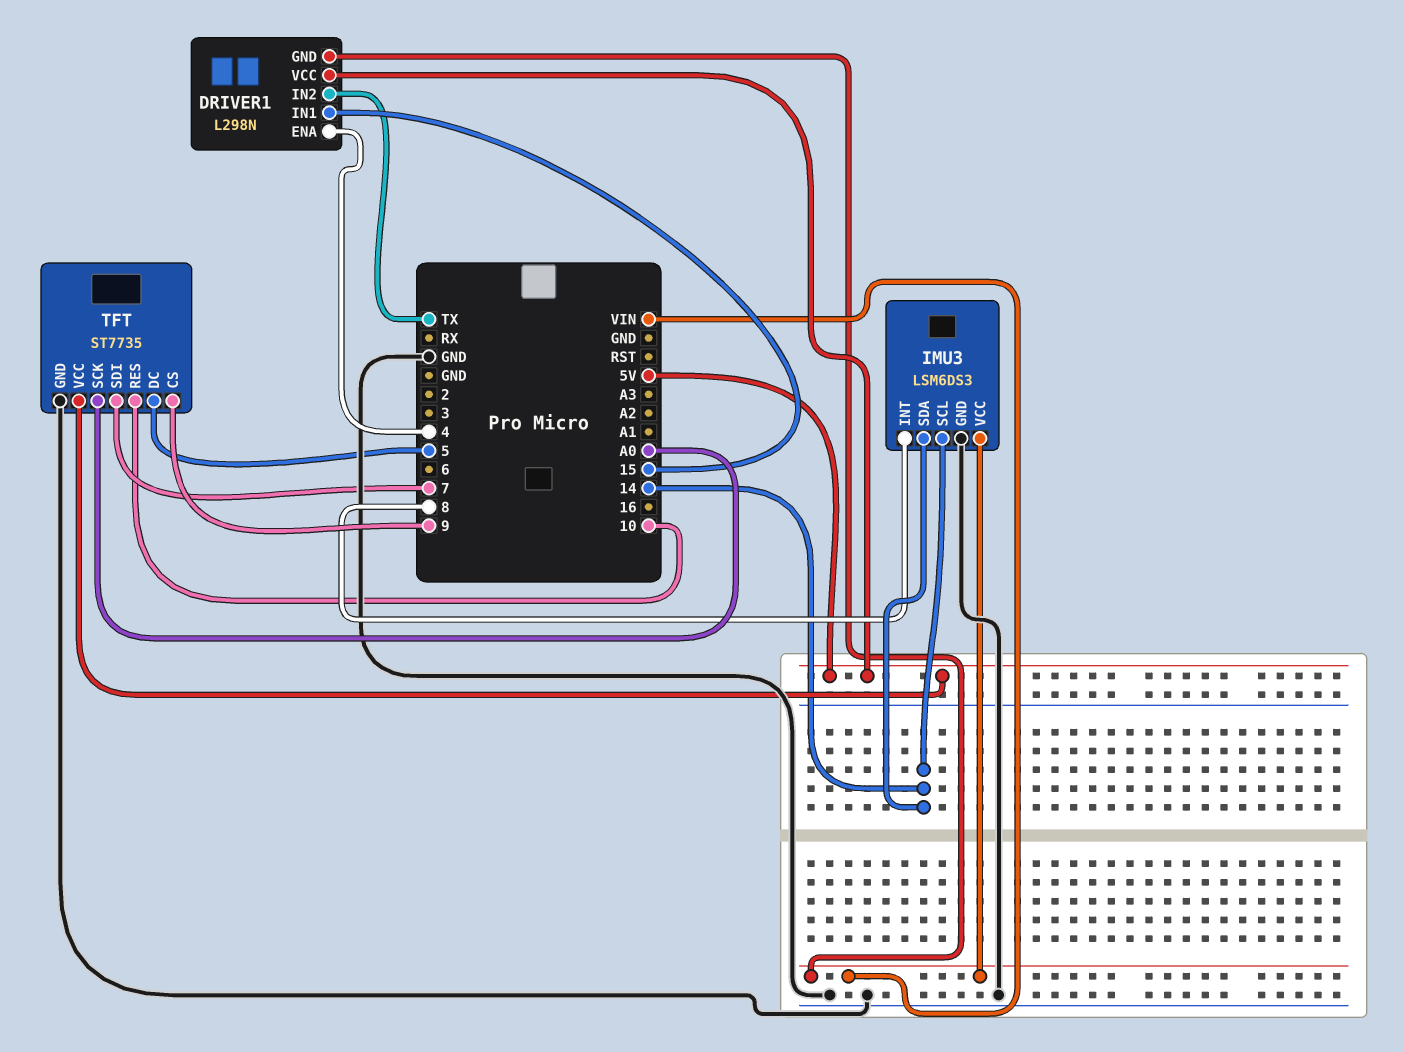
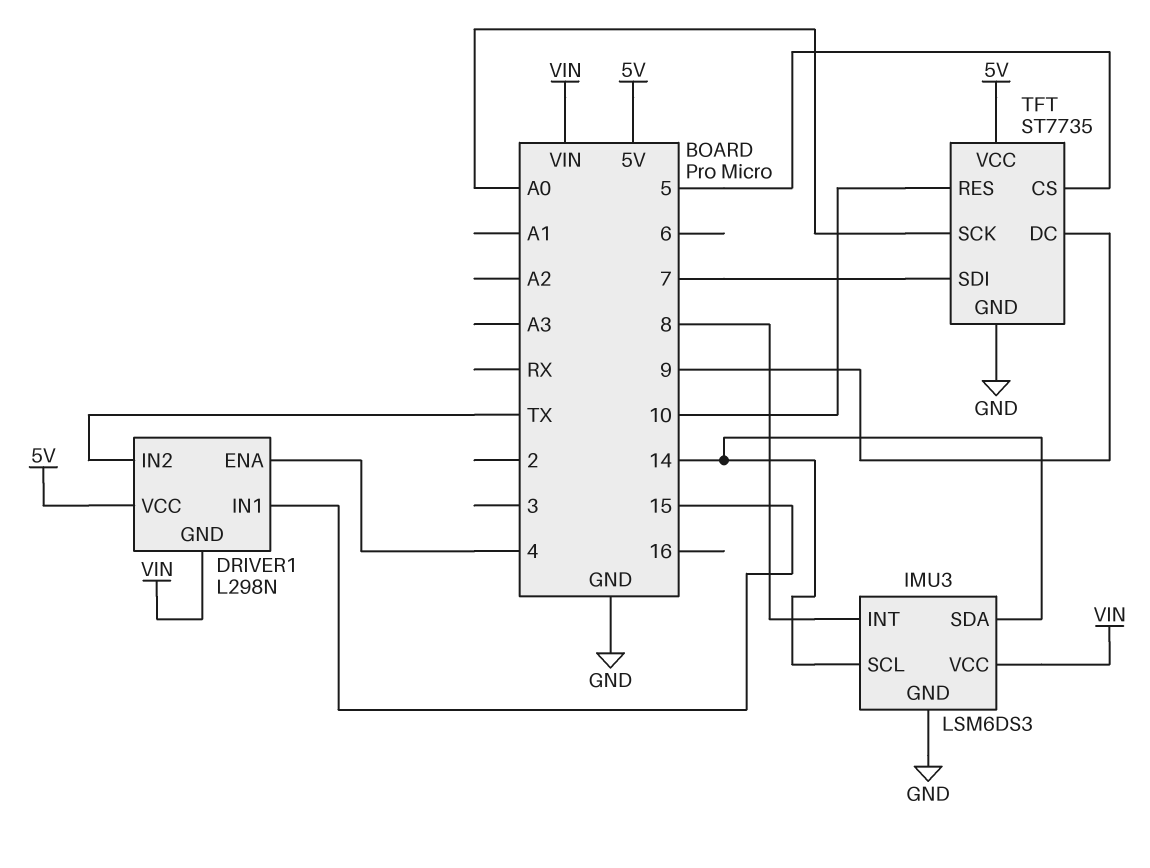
TFT pin CS: 9 -> 5
TFT pin DC: 5 -> 9

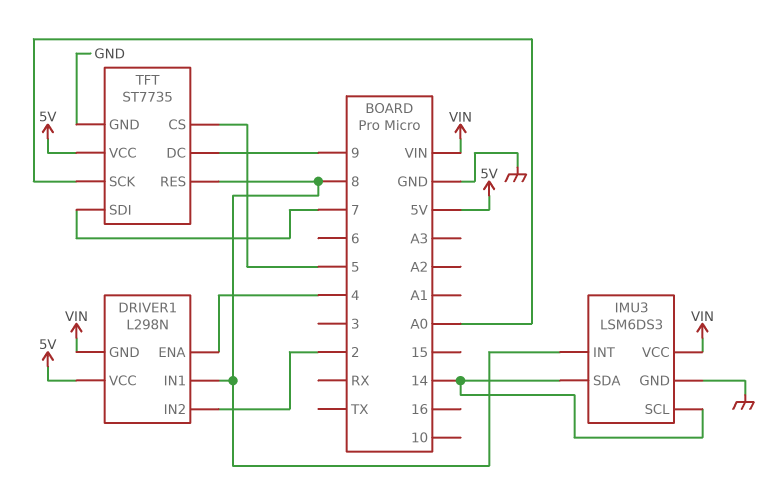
DRIVER1 pin IN1: 15 -> 8
DRIVER1 pin IN2: TX -> 2
TFT pin RES: 10 -> 8

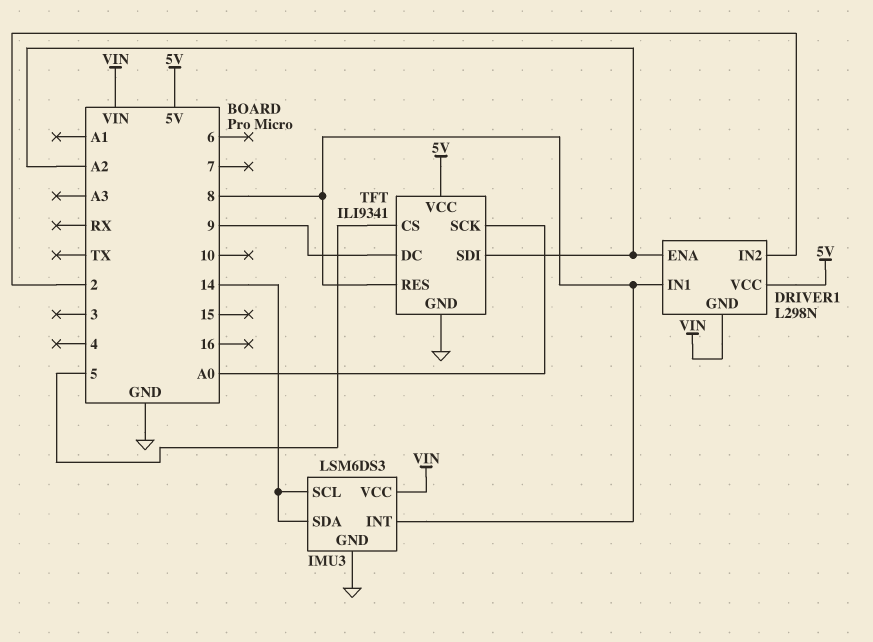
DRIVER1 pin ENA: 4 -> A2
TFT: ST7735 -> ILI9341
TFT pin SDI: 7 -> A2

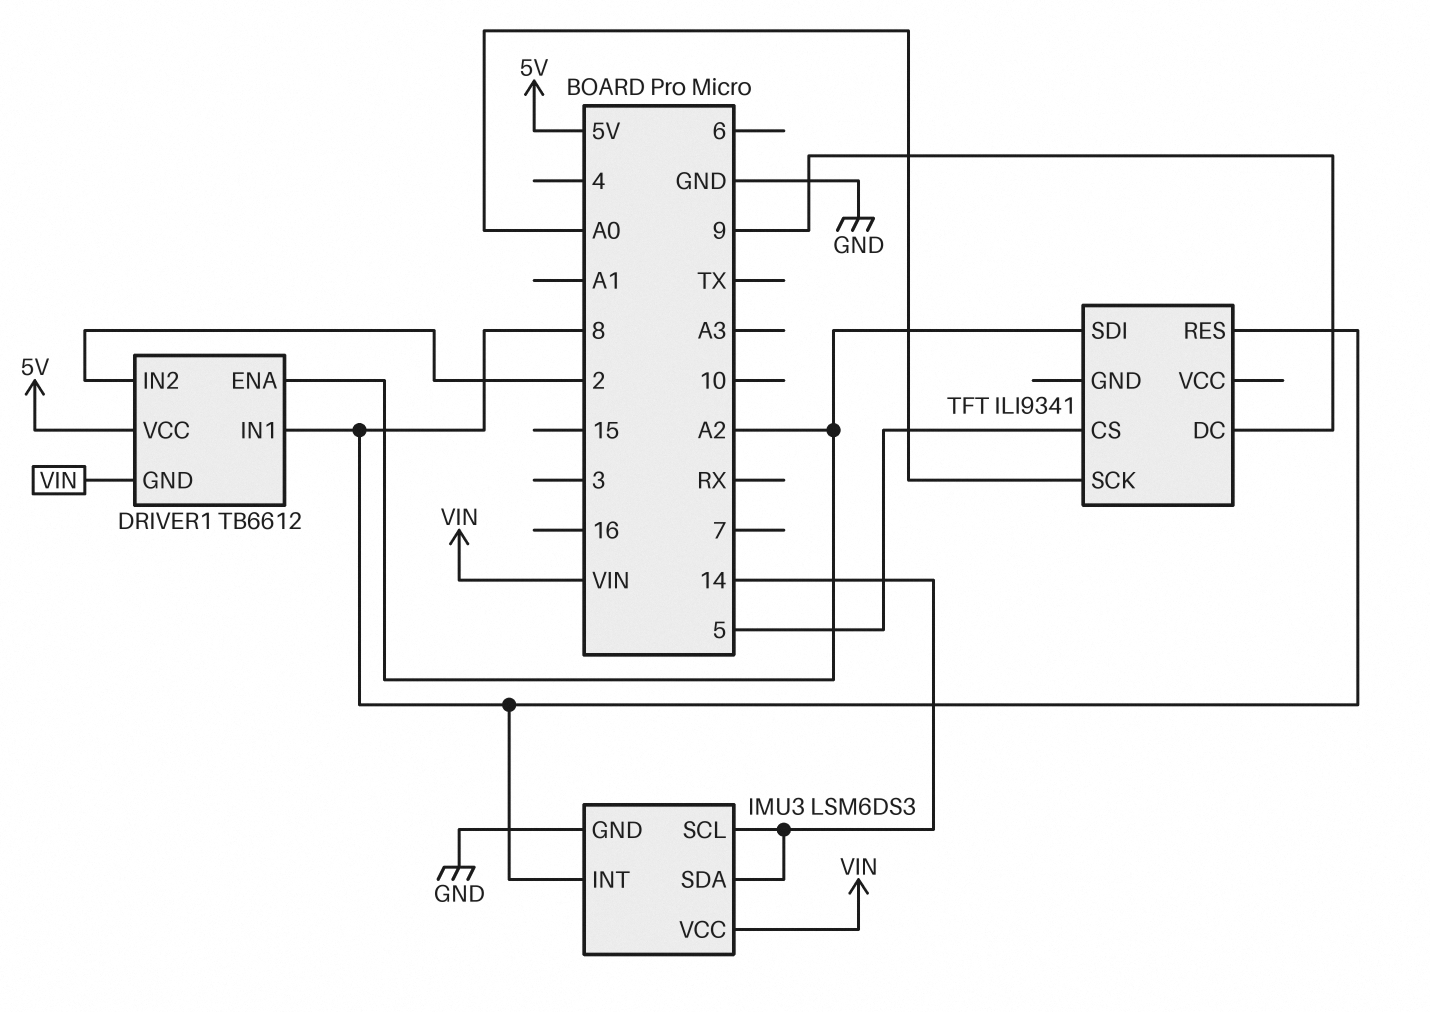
DRIVER1: L298N -> TB6612
TFT pin GND: GND -> none
TFT pin VCC: 5V -> none

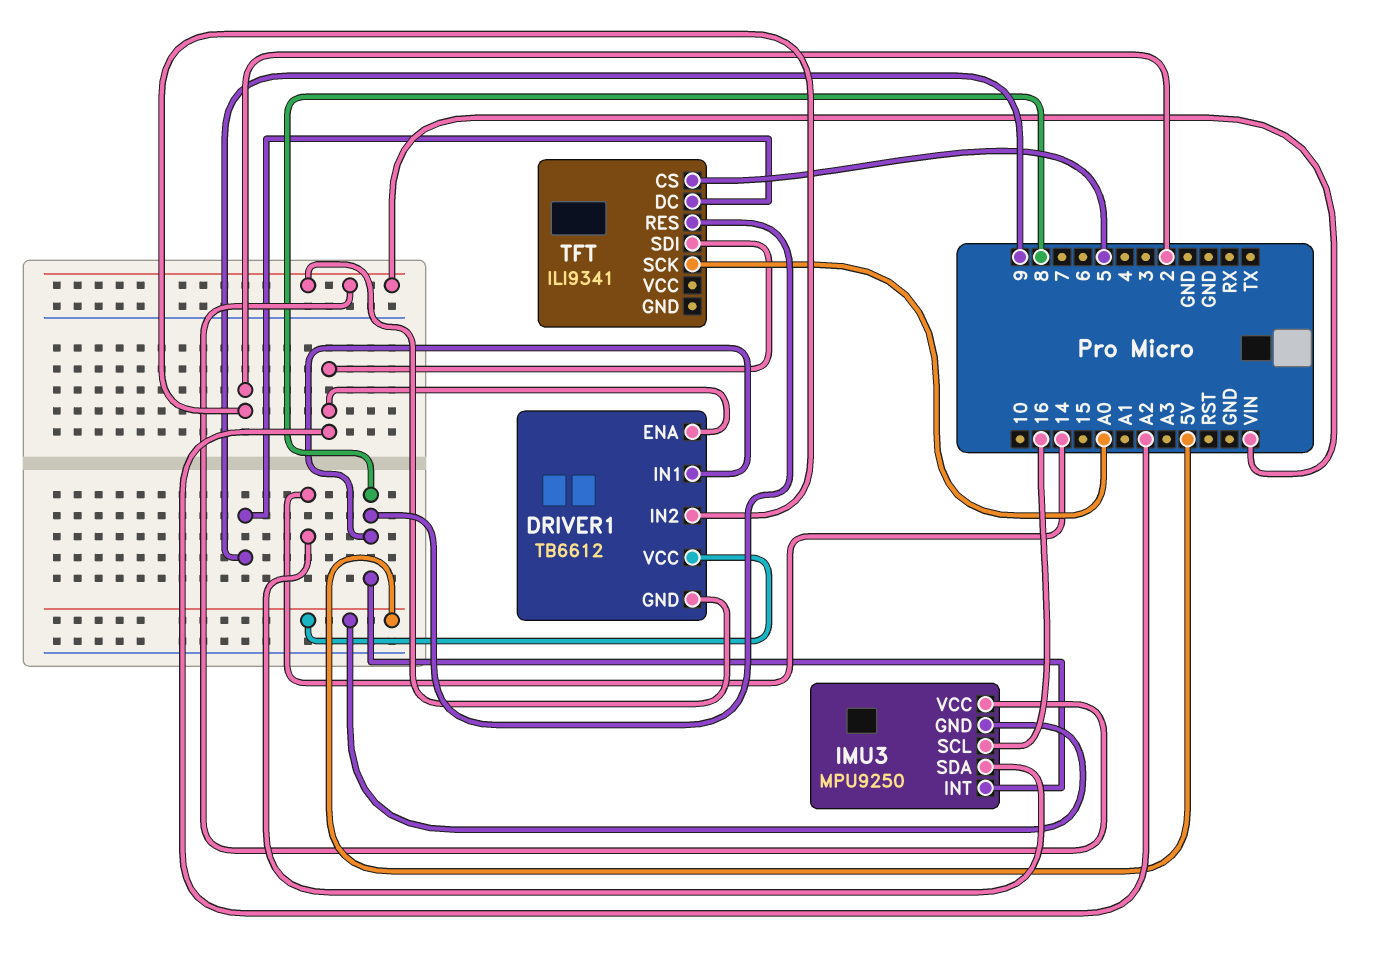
IMU3: LSM6DS3 -> MPU9250
IMU3 pin GND: GND -> 5V
IMU3 pin SCL: 14 -> 16

